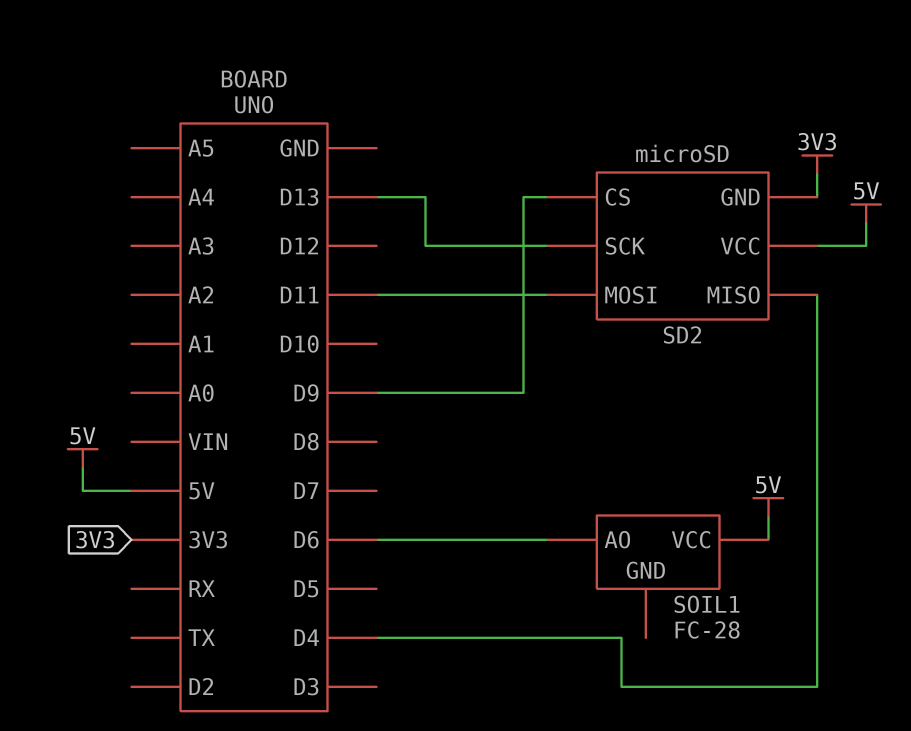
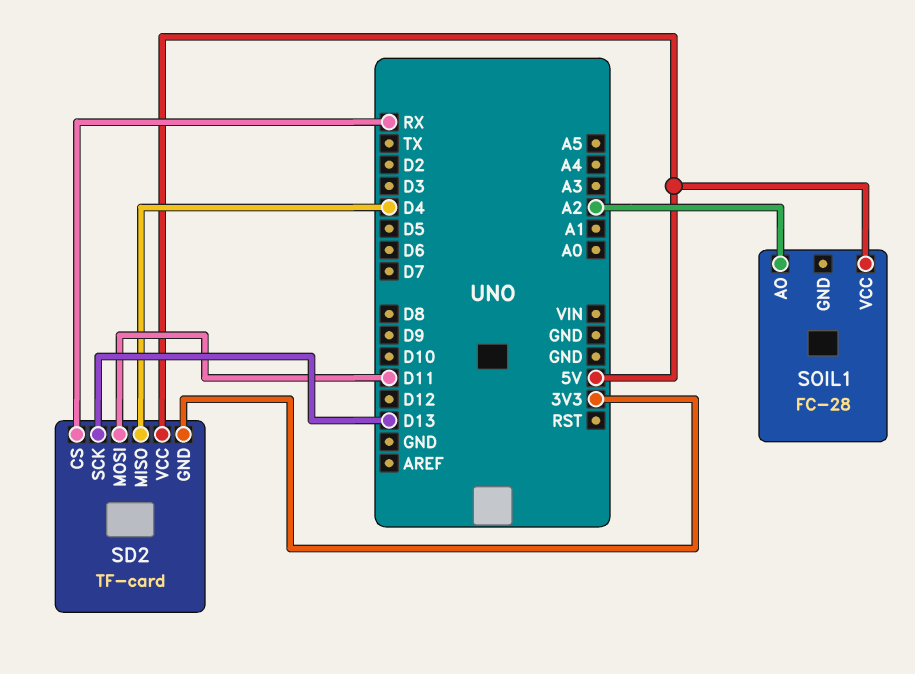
SD2: microSD -> TF-card
SD2 pin CS: D9 -> RX
SOIL1 pin AO: D6 -> A2

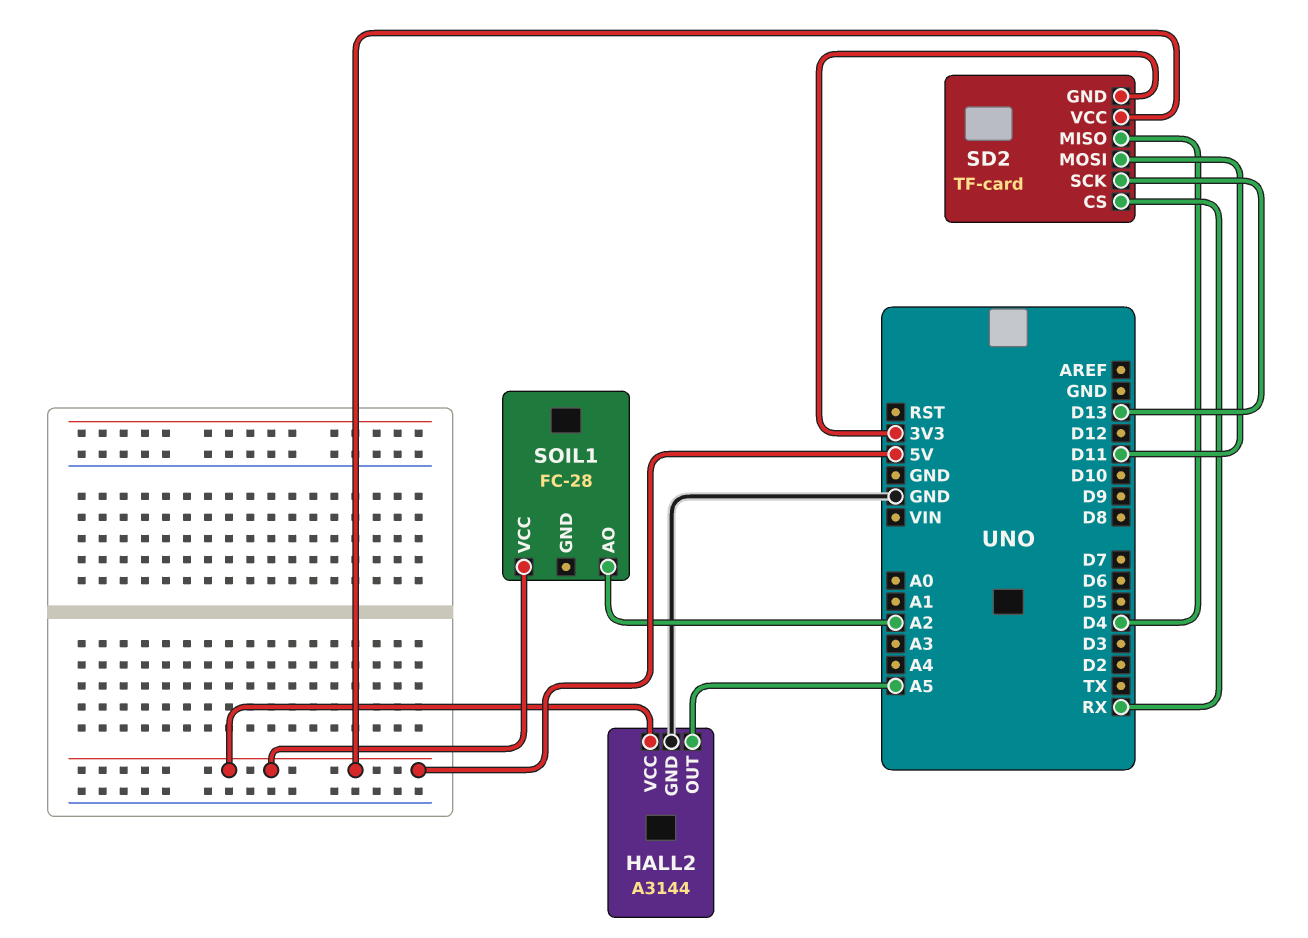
HALL2: none -> A3144
HALL2 pin GND: none -> GND
HALL2 pin OUT: none -> A5
HALL2 pin VCC: none -> 5V

